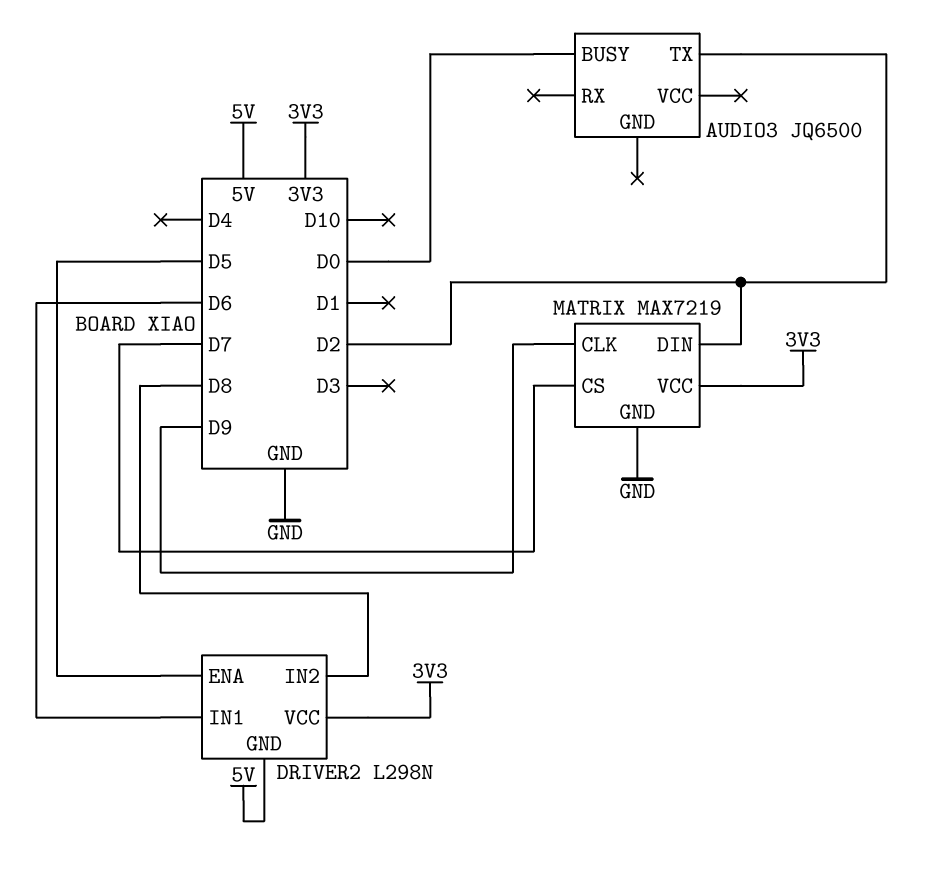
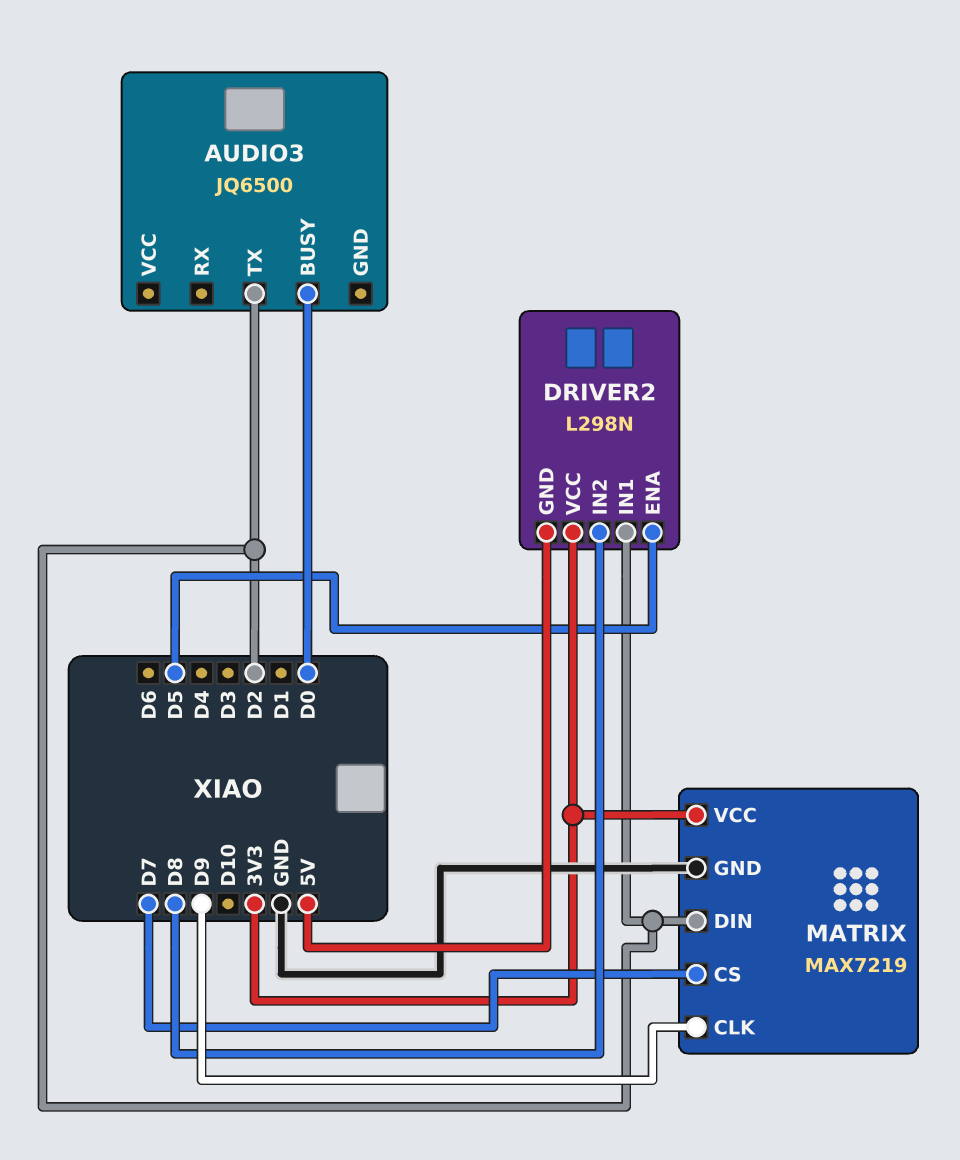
DRIVER2 pin IN1: D6 -> D2

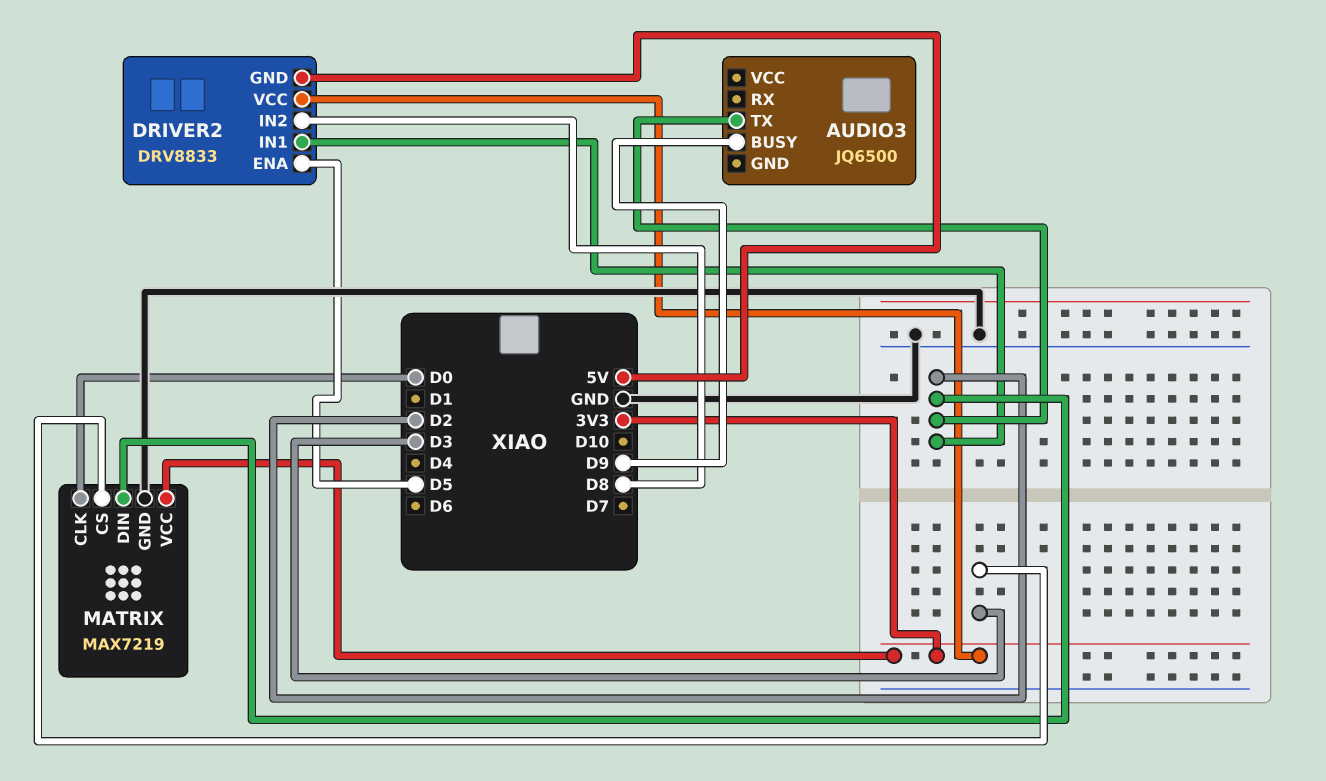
AUDIO3 pin BUSY: D0 -> D9
DRIVER2: L298N -> DRV8833
MATRIX pin CLK: D9 -> D0
MATRIX pin CS: D7 -> D3

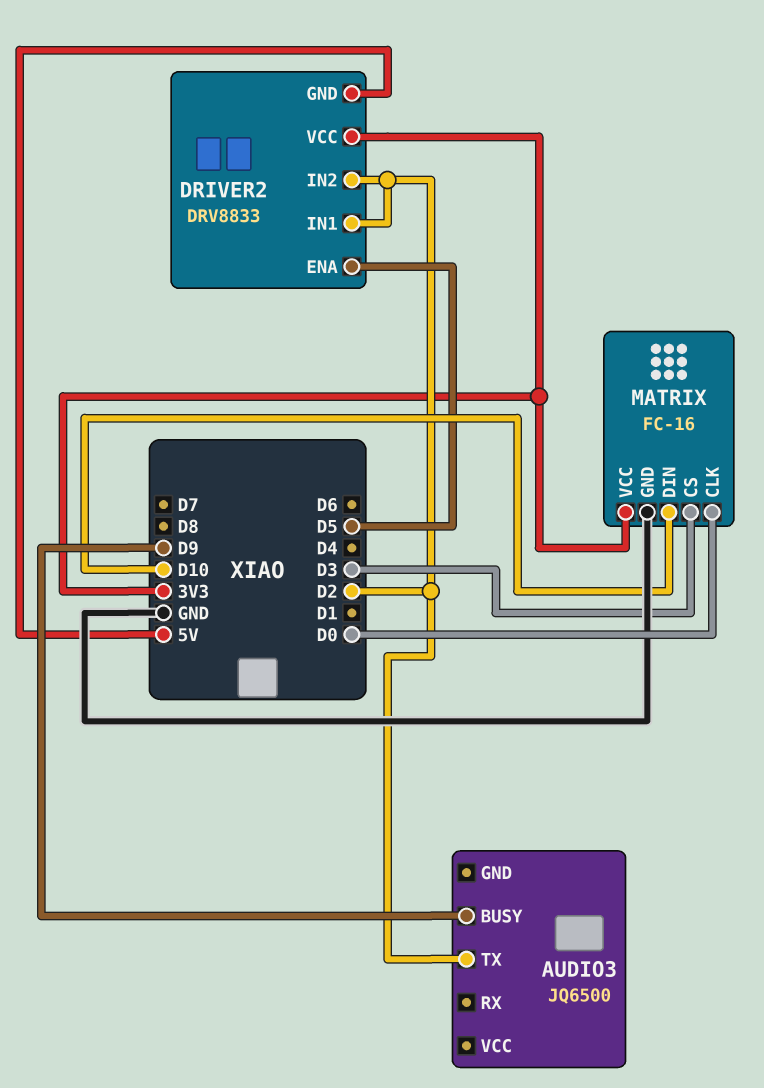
DRIVER2 pin IN2: D8 -> D2
MATRIX: MAX7219 -> FC-16
MATRIX pin DIN: D2 -> D10

